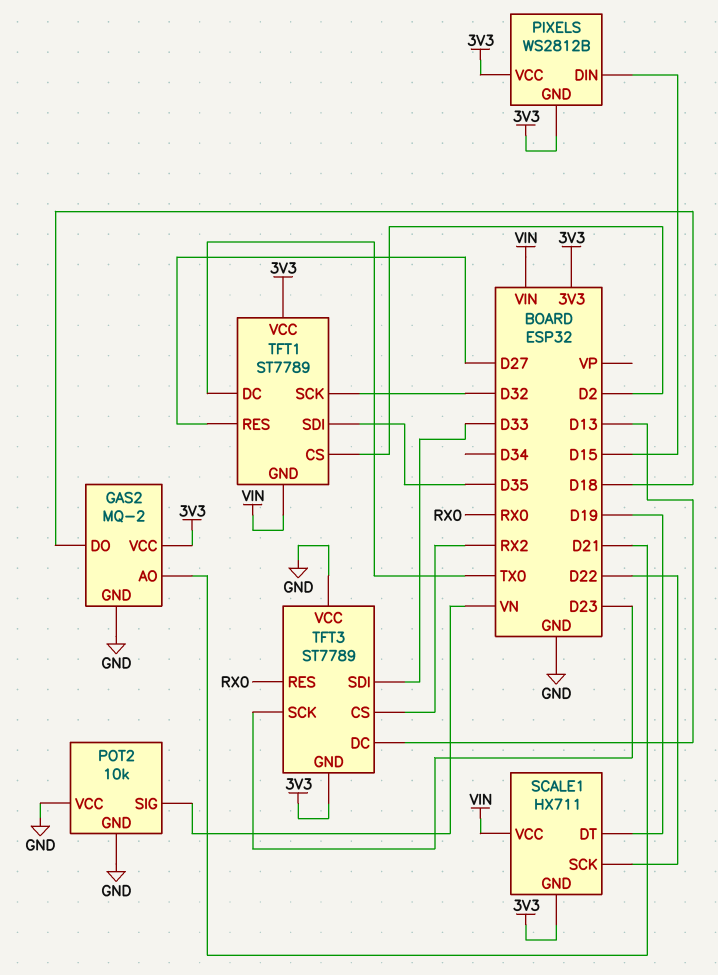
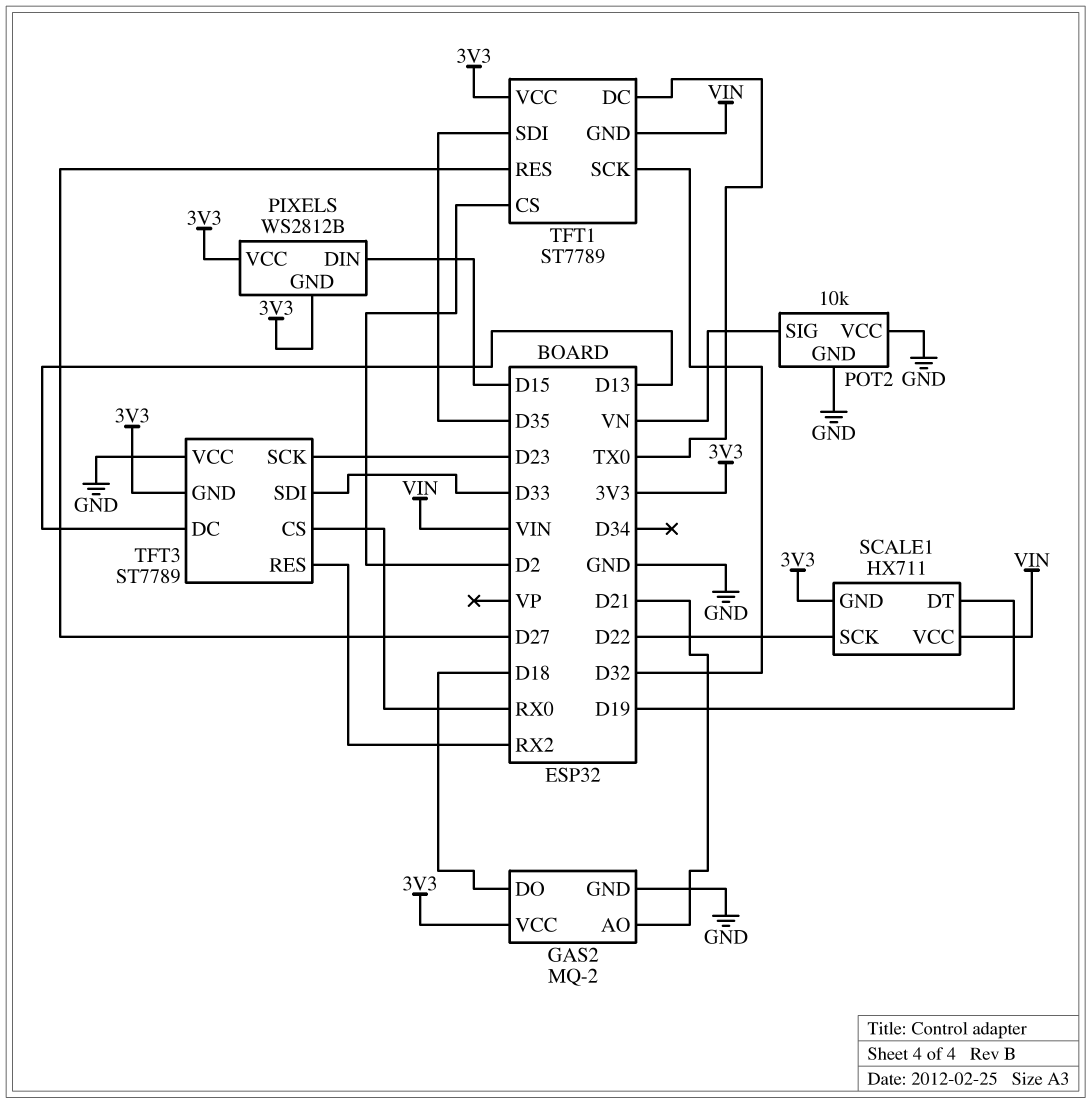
TFT3 pin CS: RX2 -> RX0
TFT3 pin RES: RX0 -> RX2

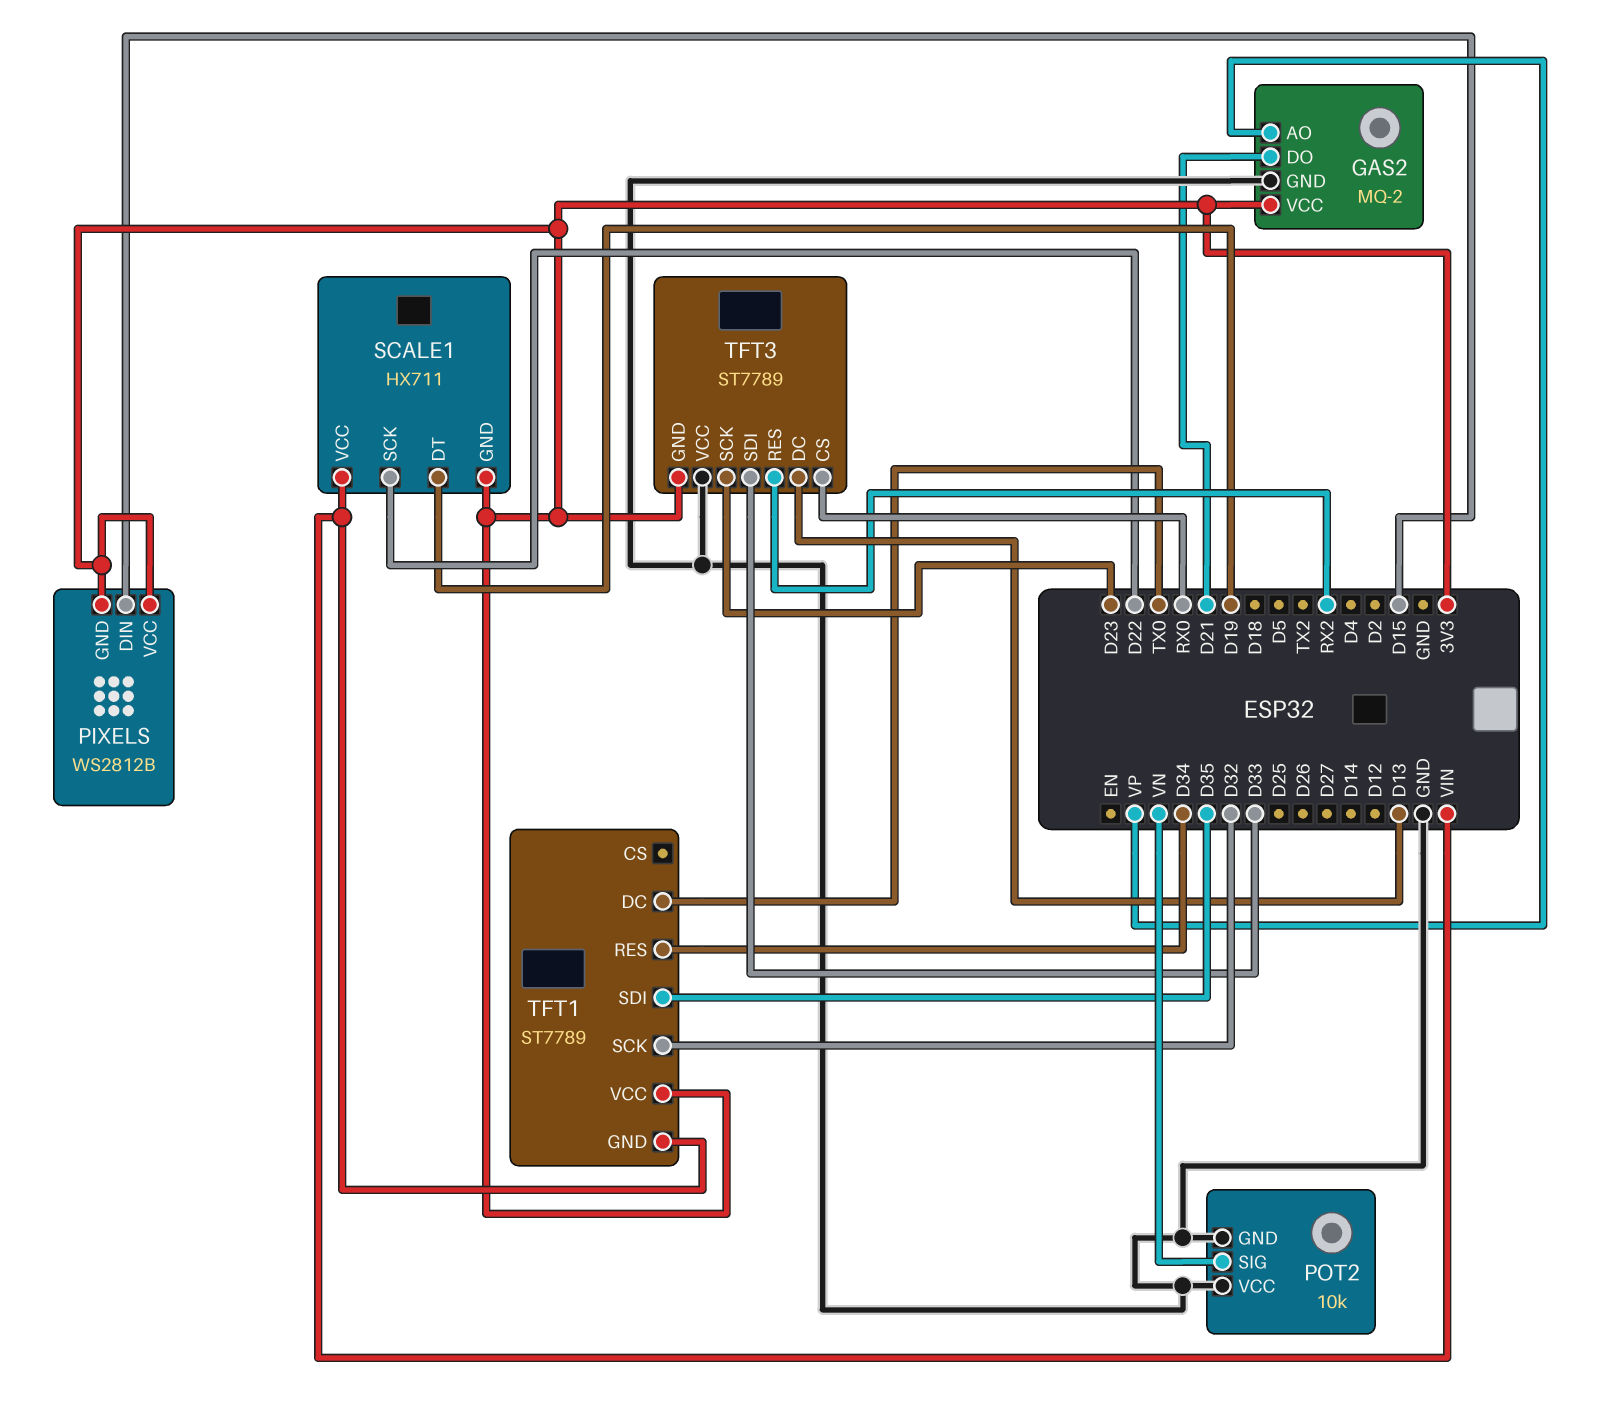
GAS2 pin AO: D21 -> VP
GAS2 pin DO: D18 -> D21
TFT1 pin CS: D2 -> none
TFT1 pin RES: D27 -> D34

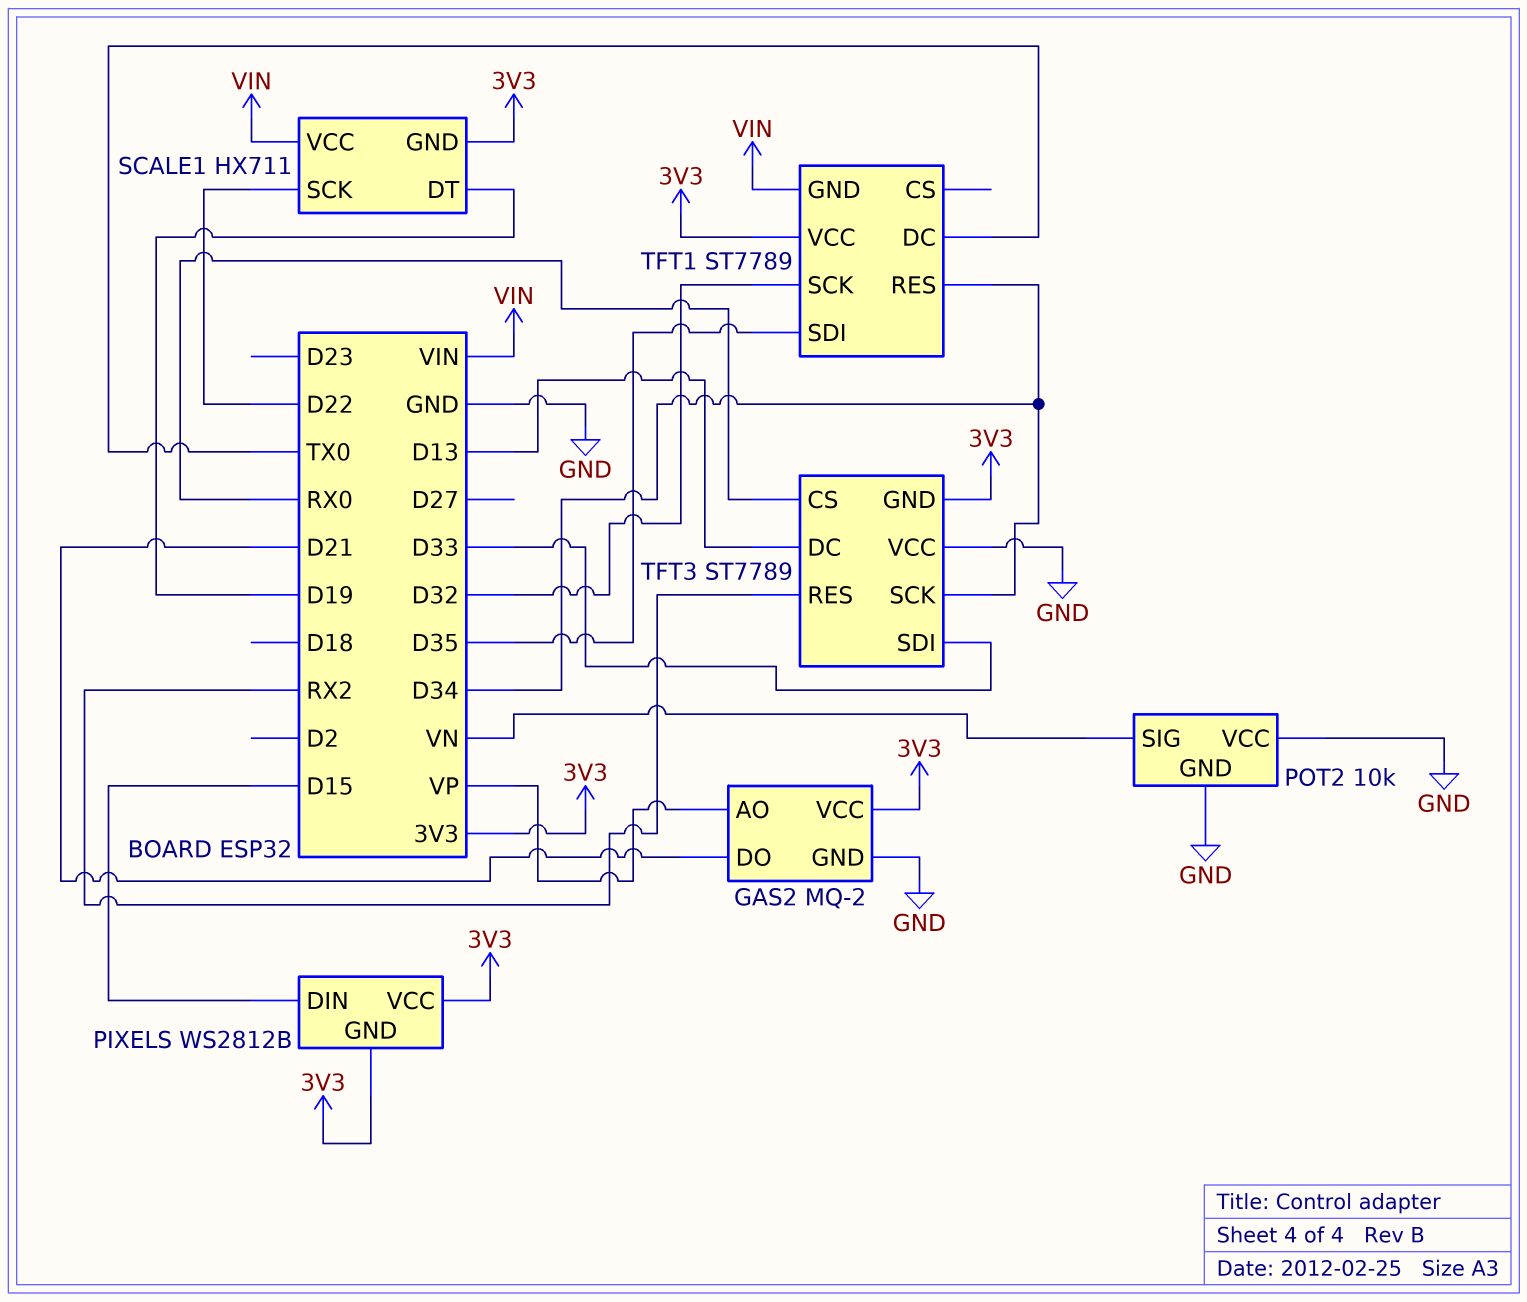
TFT3 pin SCK: D23 -> D34

